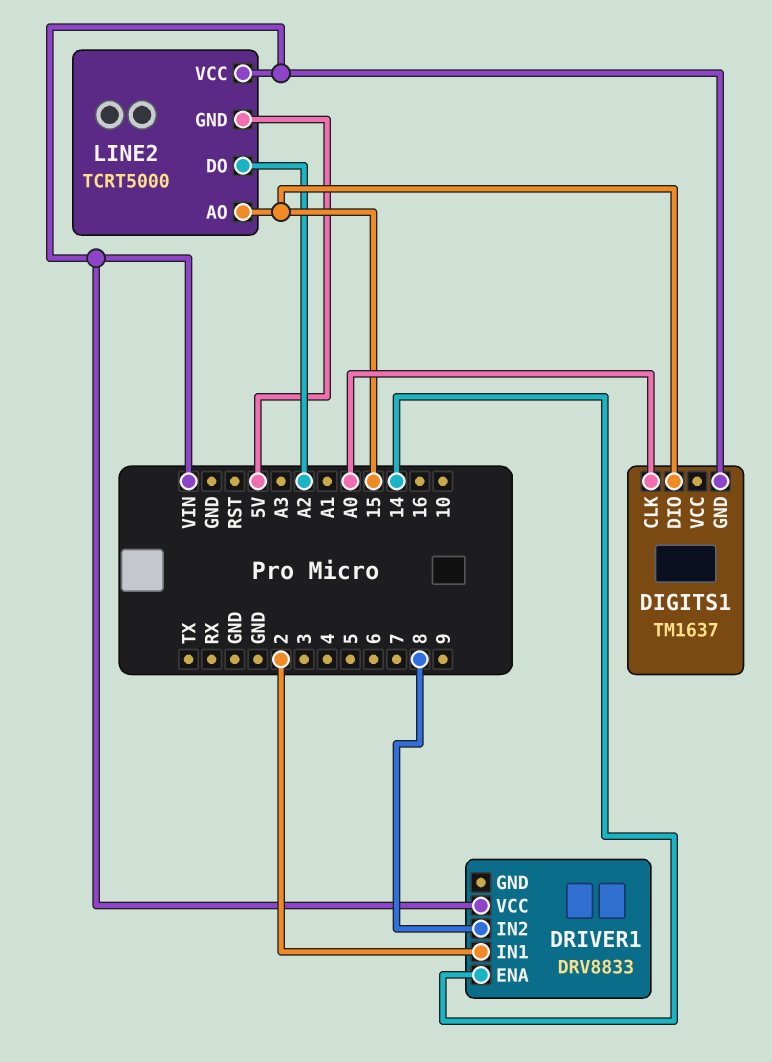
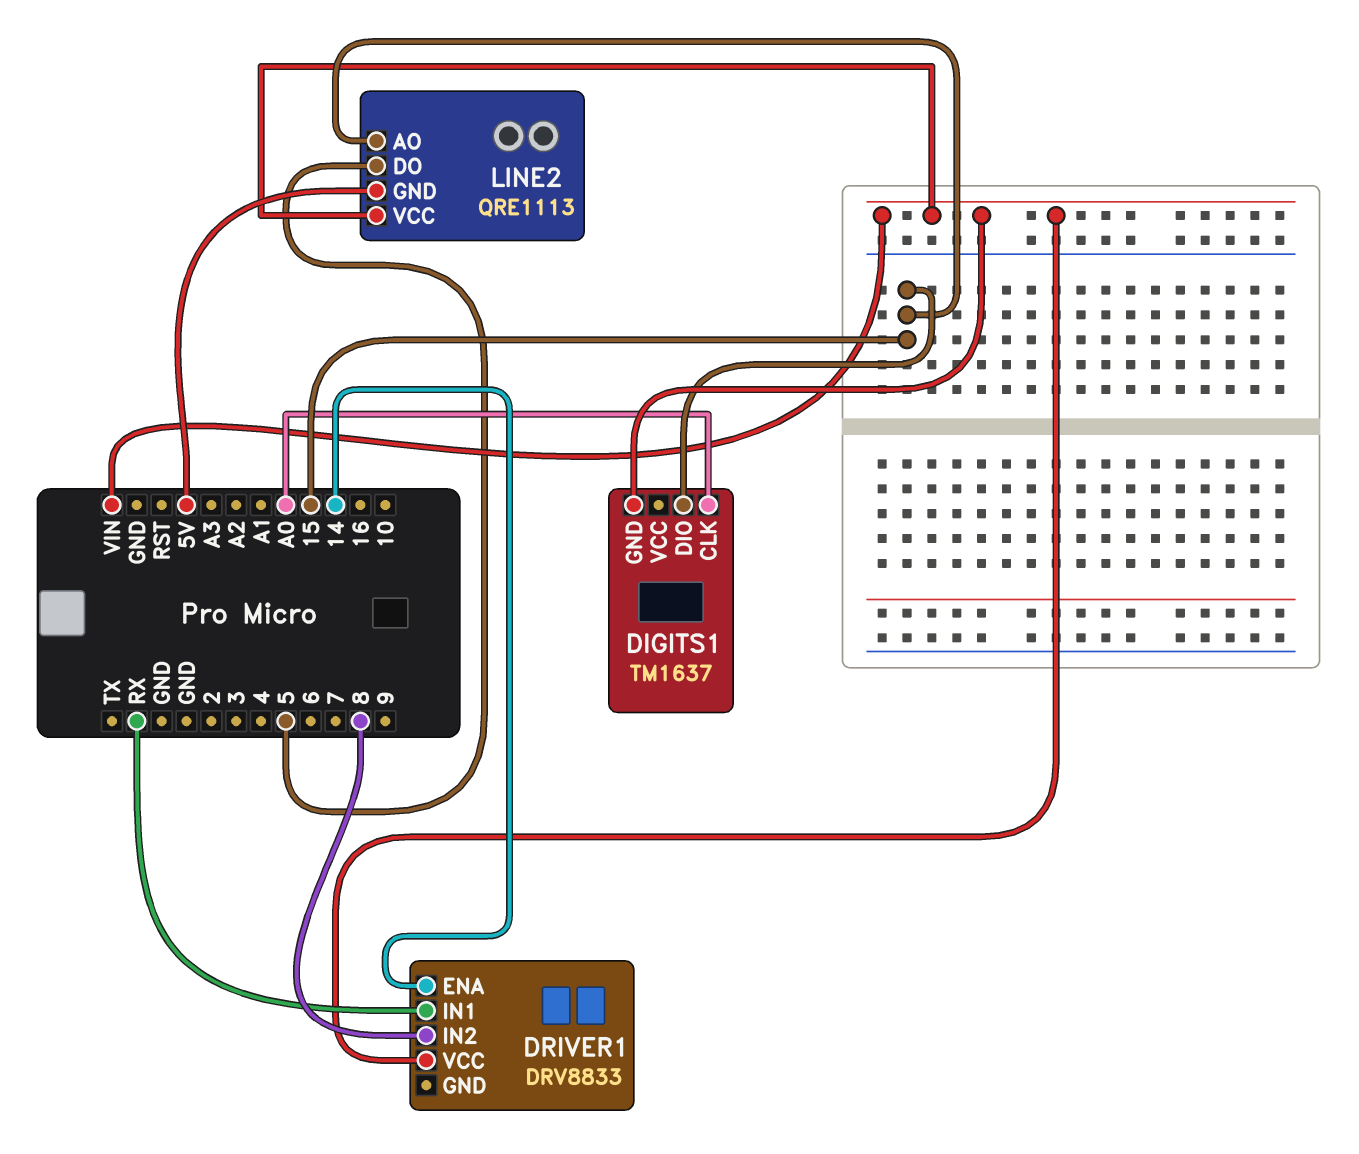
DRIVER1 pin IN1: 2 -> RX
LINE2: TCRT5000 -> QRE1113
LINE2 pin DO: A2 -> 5

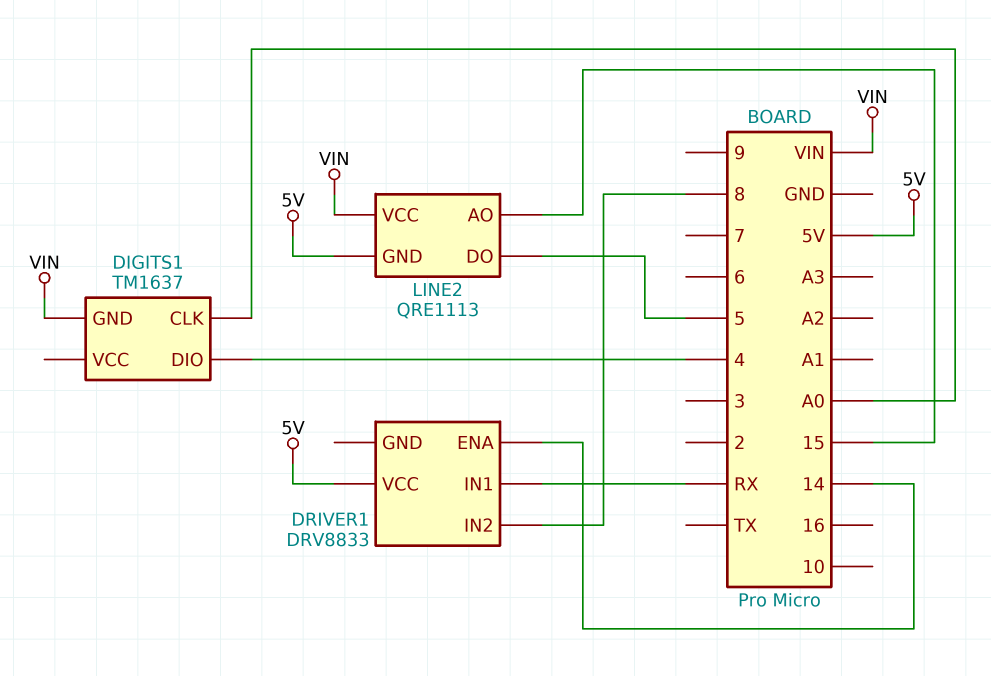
DIGITS1 pin DIO: 15 -> 4
DRIVER1 pin VCC: VIN -> 5V

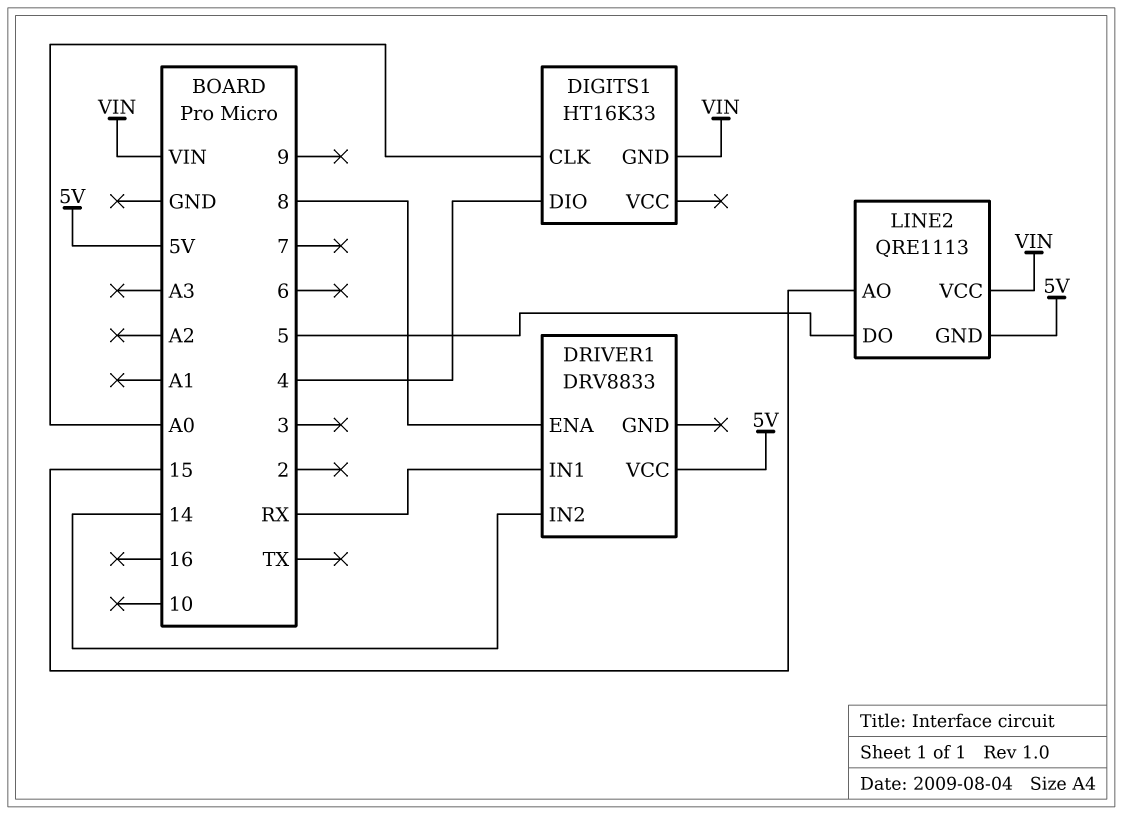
DIGITS1: TM1637 -> HT16K33
DRIVER1 pin ENA: 14 -> 8
DRIVER1 pin IN2: 8 -> 14

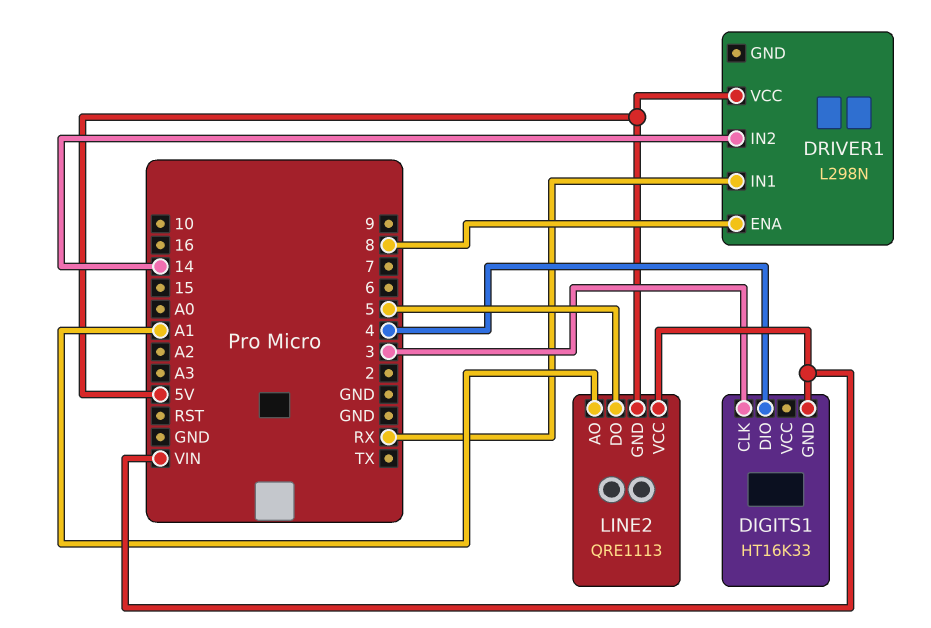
DIGITS1 pin CLK: A0 -> 3
DRIVER1: DRV8833 -> L298N
LINE2 pin AO: 15 -> A1

